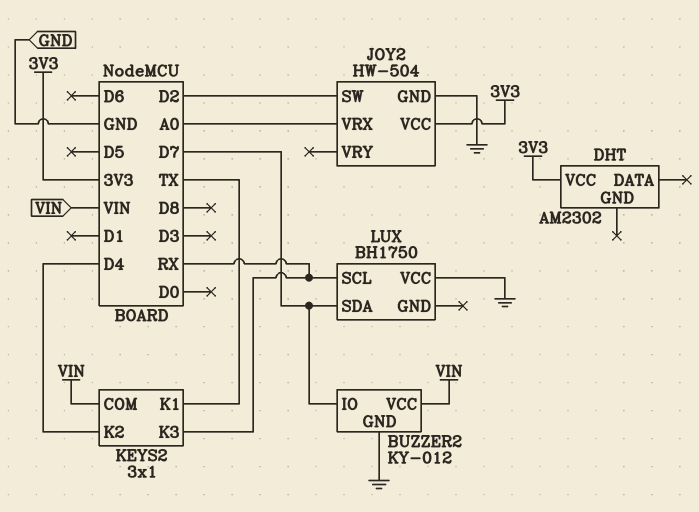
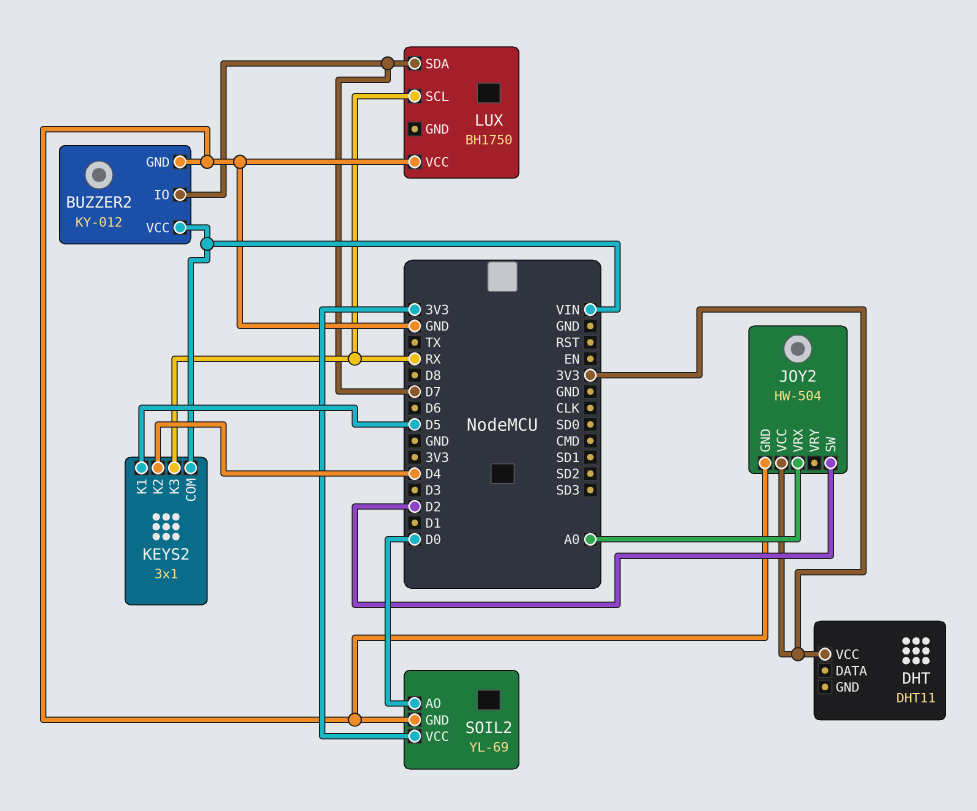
DHT: AM2302 -> DHT11
KEYS2 pin K1: TX -> D5
SOIL2: none -> YL-69
SOIL2 pin AO: none -> D0
SOIL2 pin GND: none -> GND
SOIL2 pin VCC: none -> 3V3

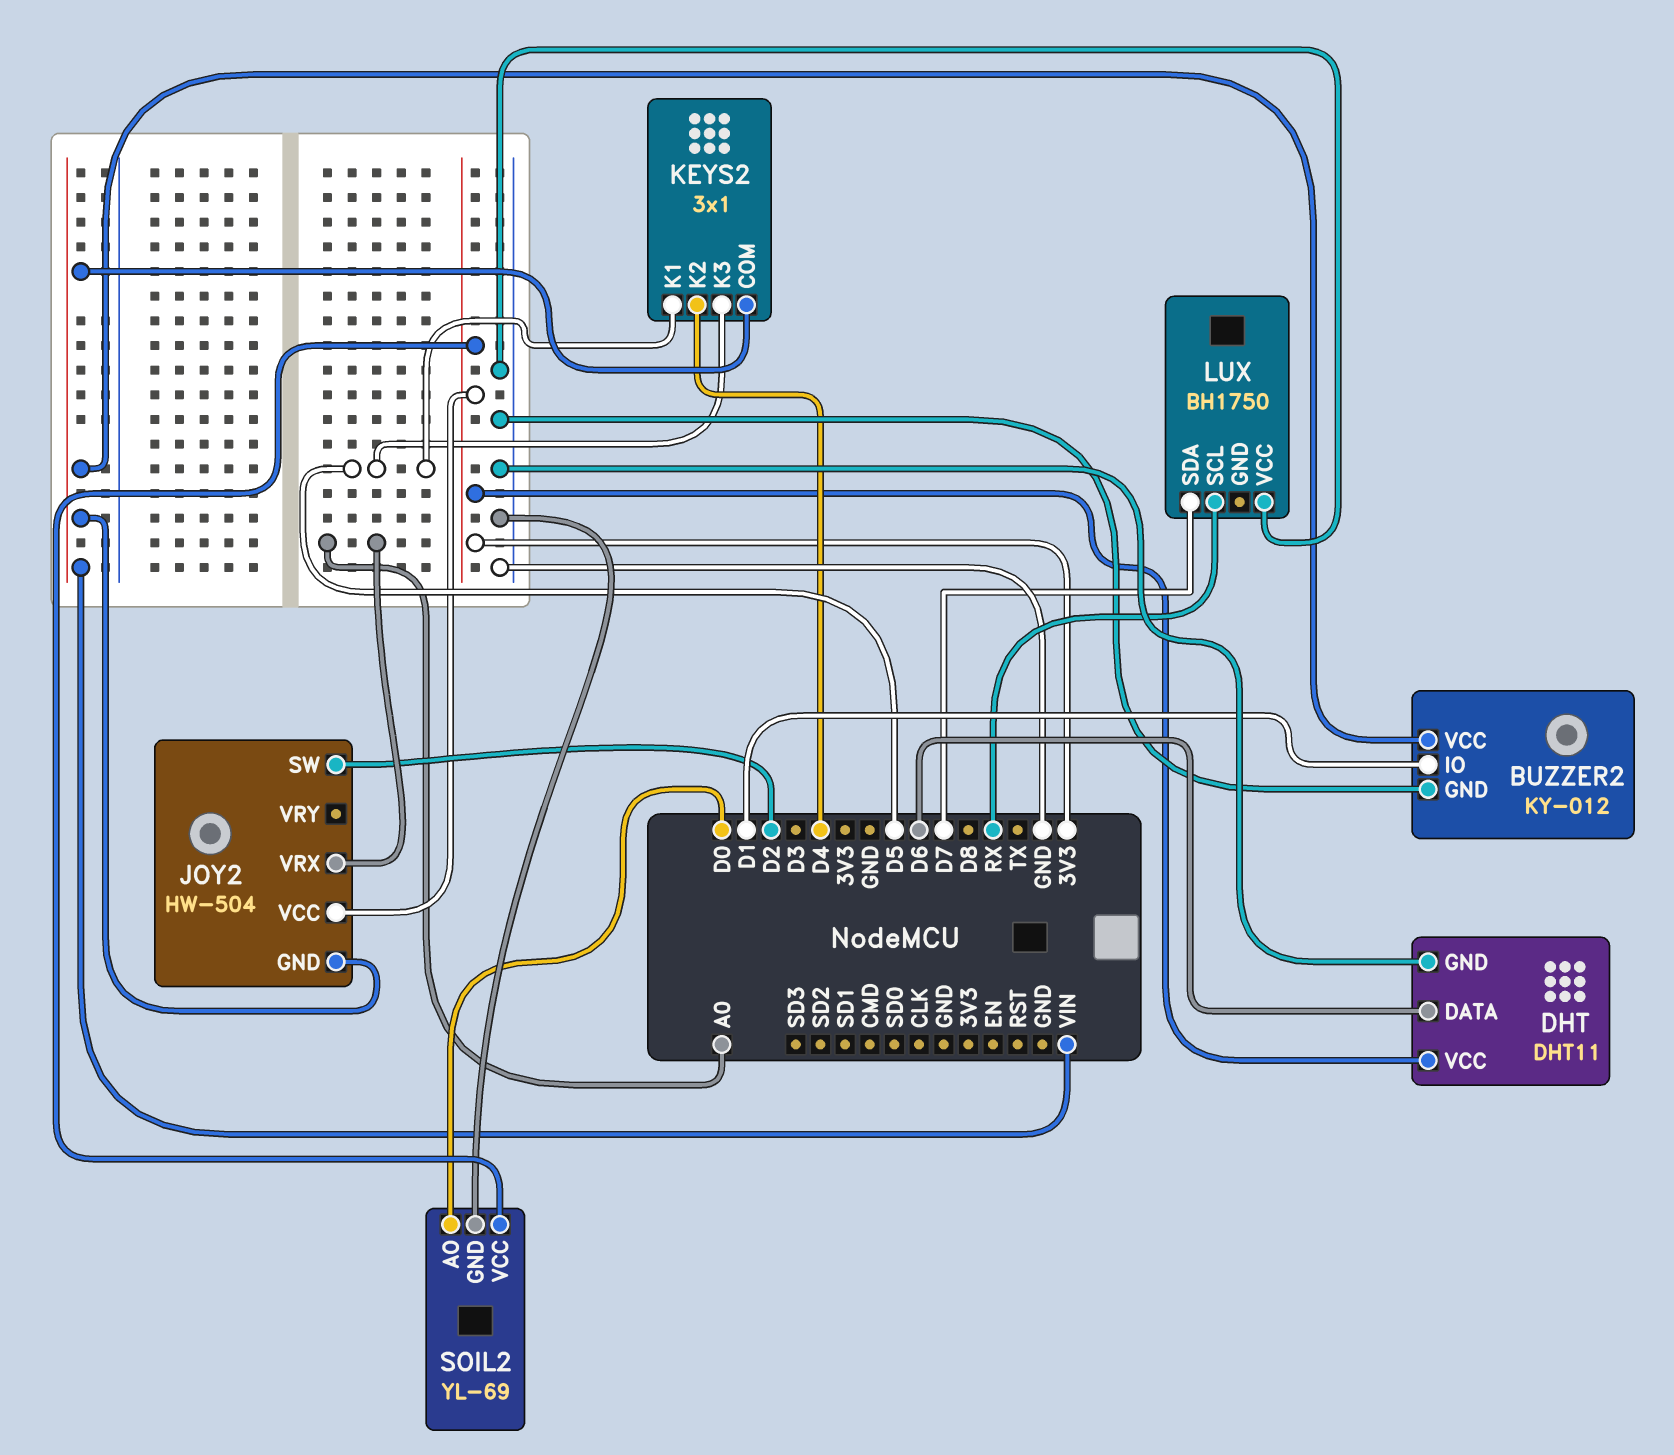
BUZZER2 pin IO: D7 -> D1
DHT pin DATA: none -> D6
DHT pin GND: none -> GND
JOY2 pin GND: GND -> VIN
KEYS2 pin K3: RX -> D5

